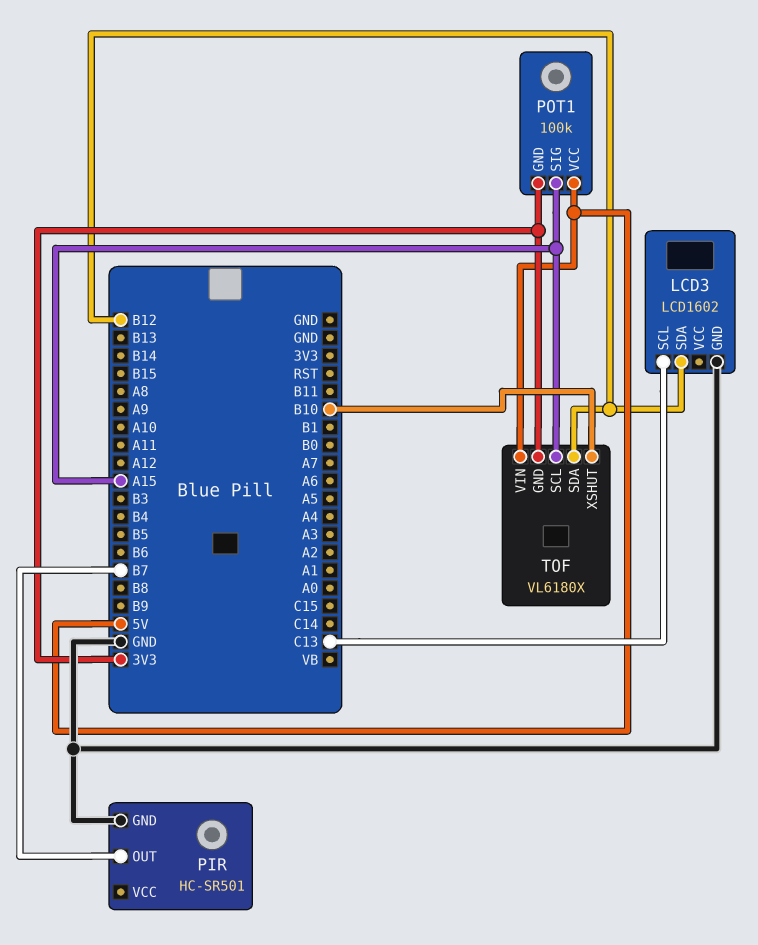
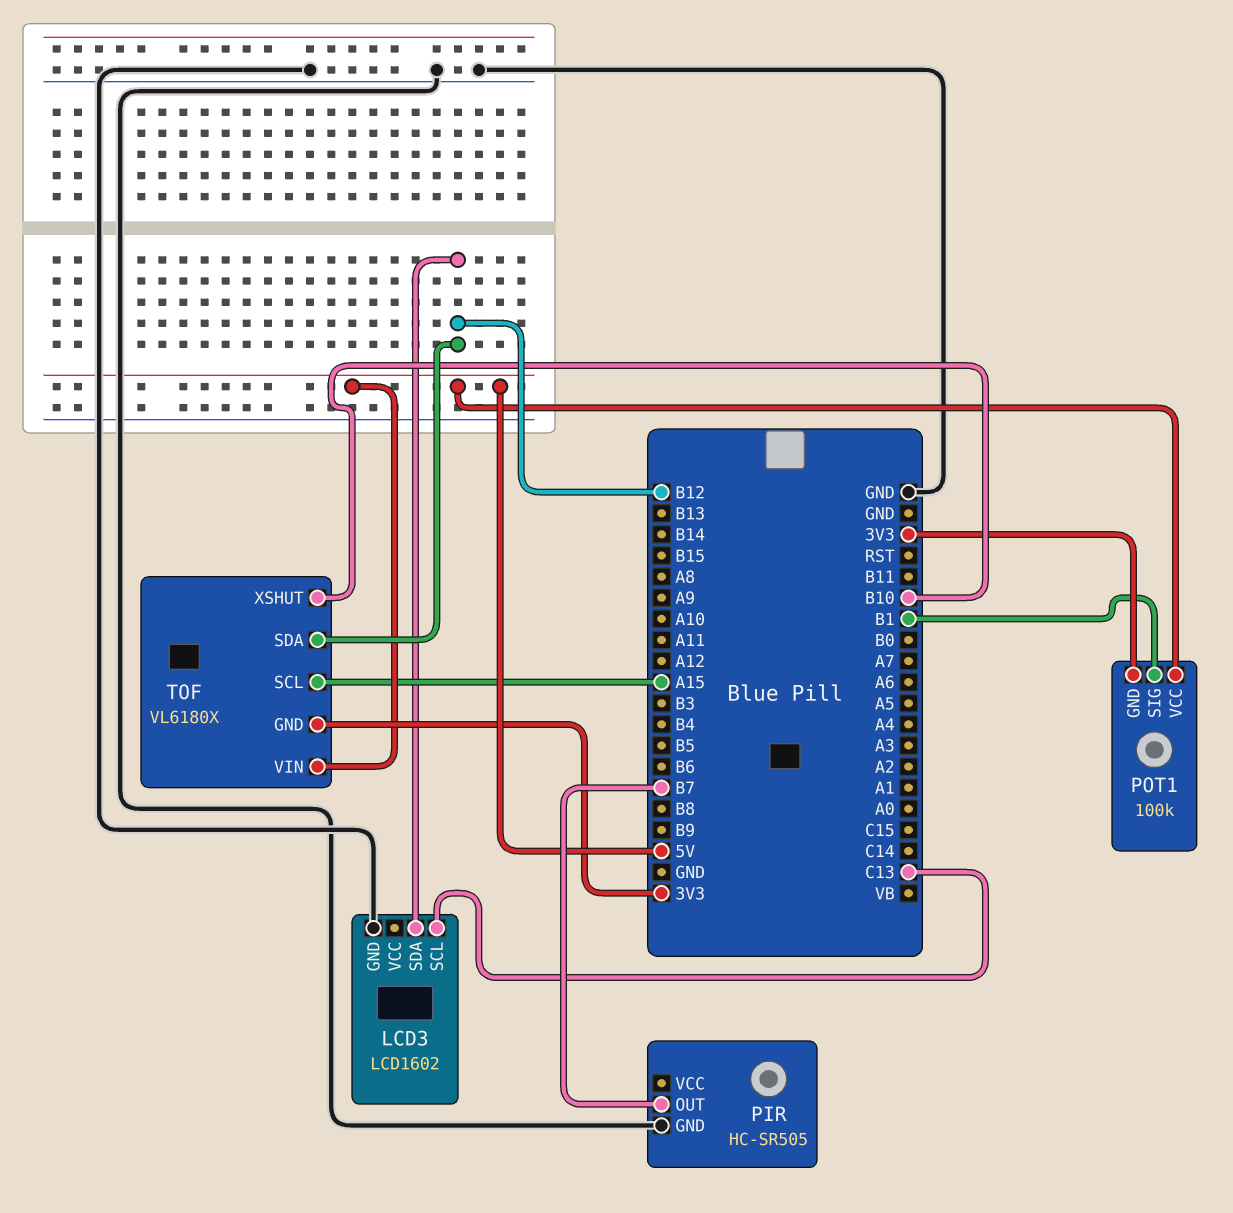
PIR: HC-SR501 -> HC-SR505
POT1 pin SIG: A15 -> B1

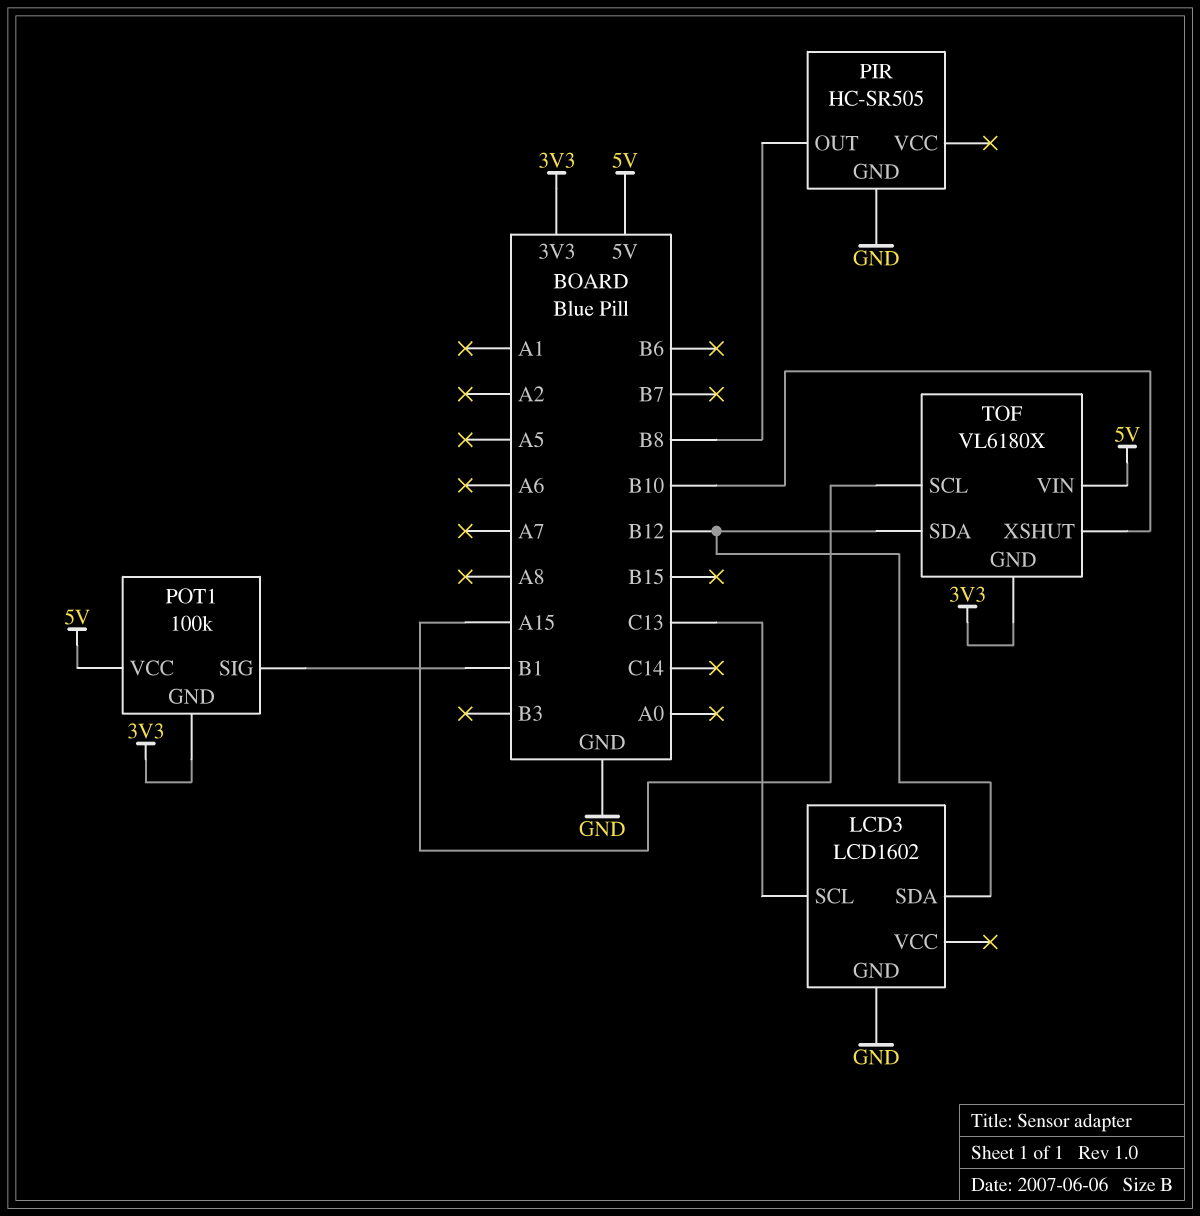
PIR pin OUT: B7 -> B8

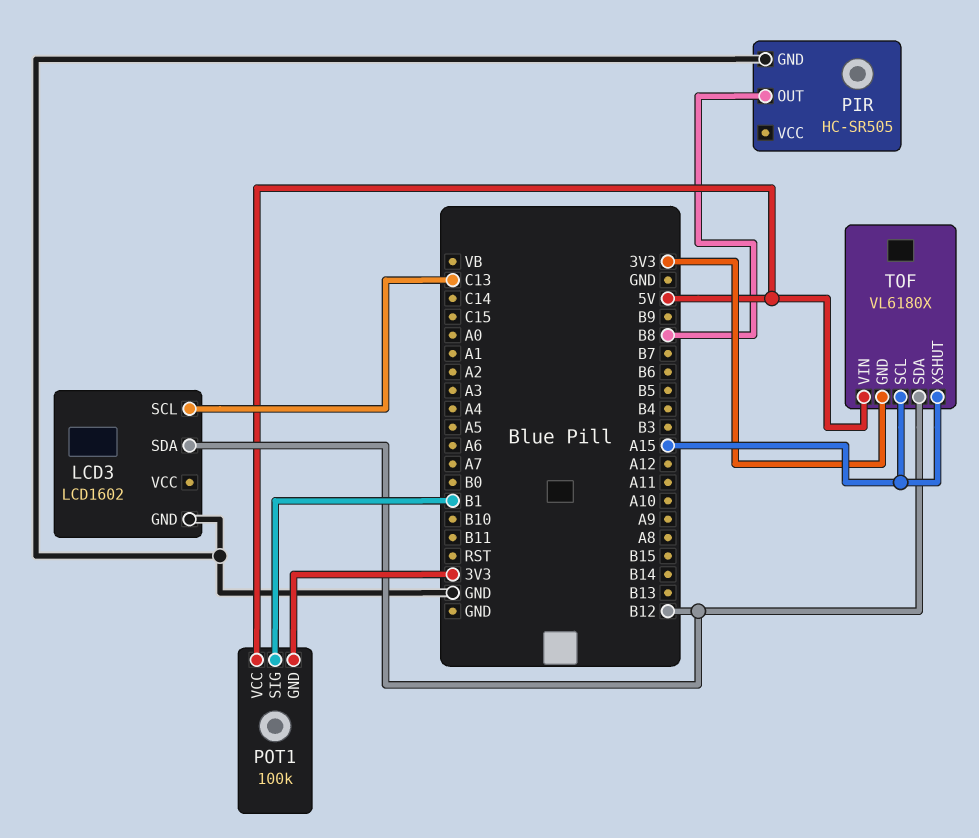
TOF pin XSHUT: B10 -> A15

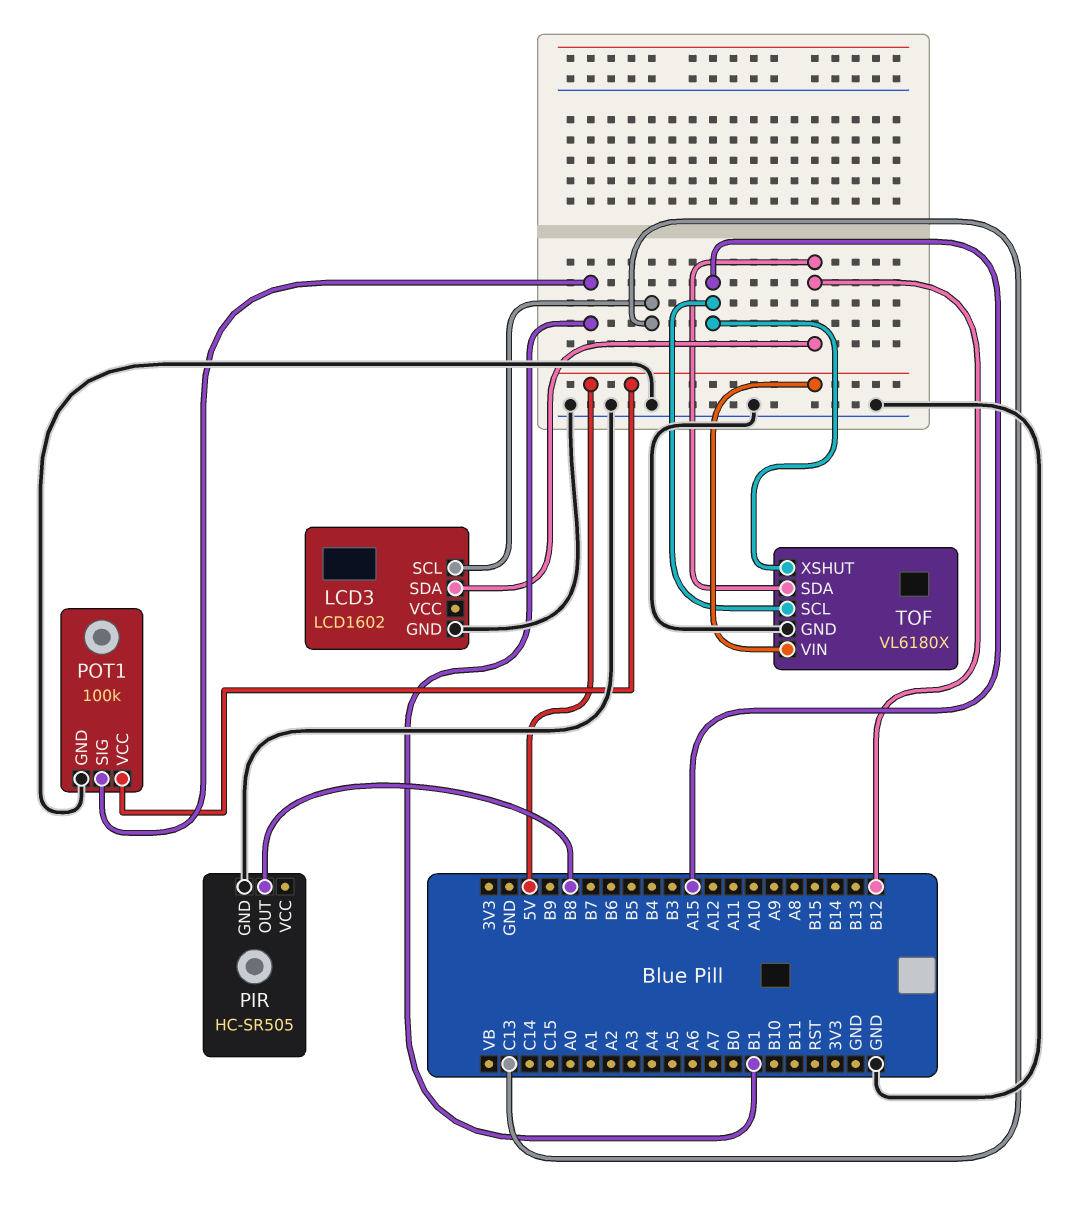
POT1 pin GND: 3V3 -> GND
TOF pin GND: 3V3 -> GND

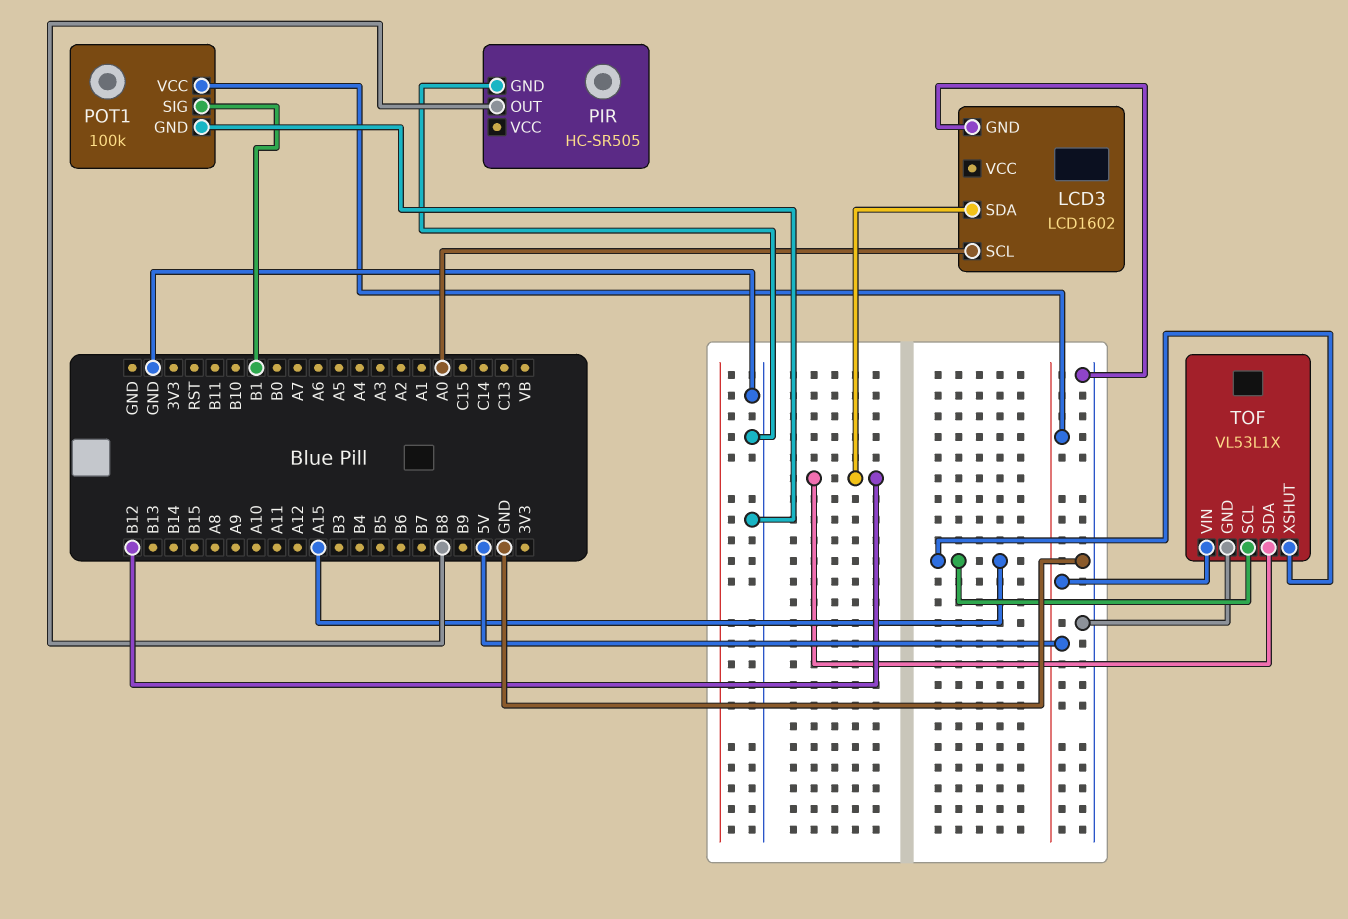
LCD3 pin SCL: C13 -> A0
TOF: VL6180X -> VL53L1X

